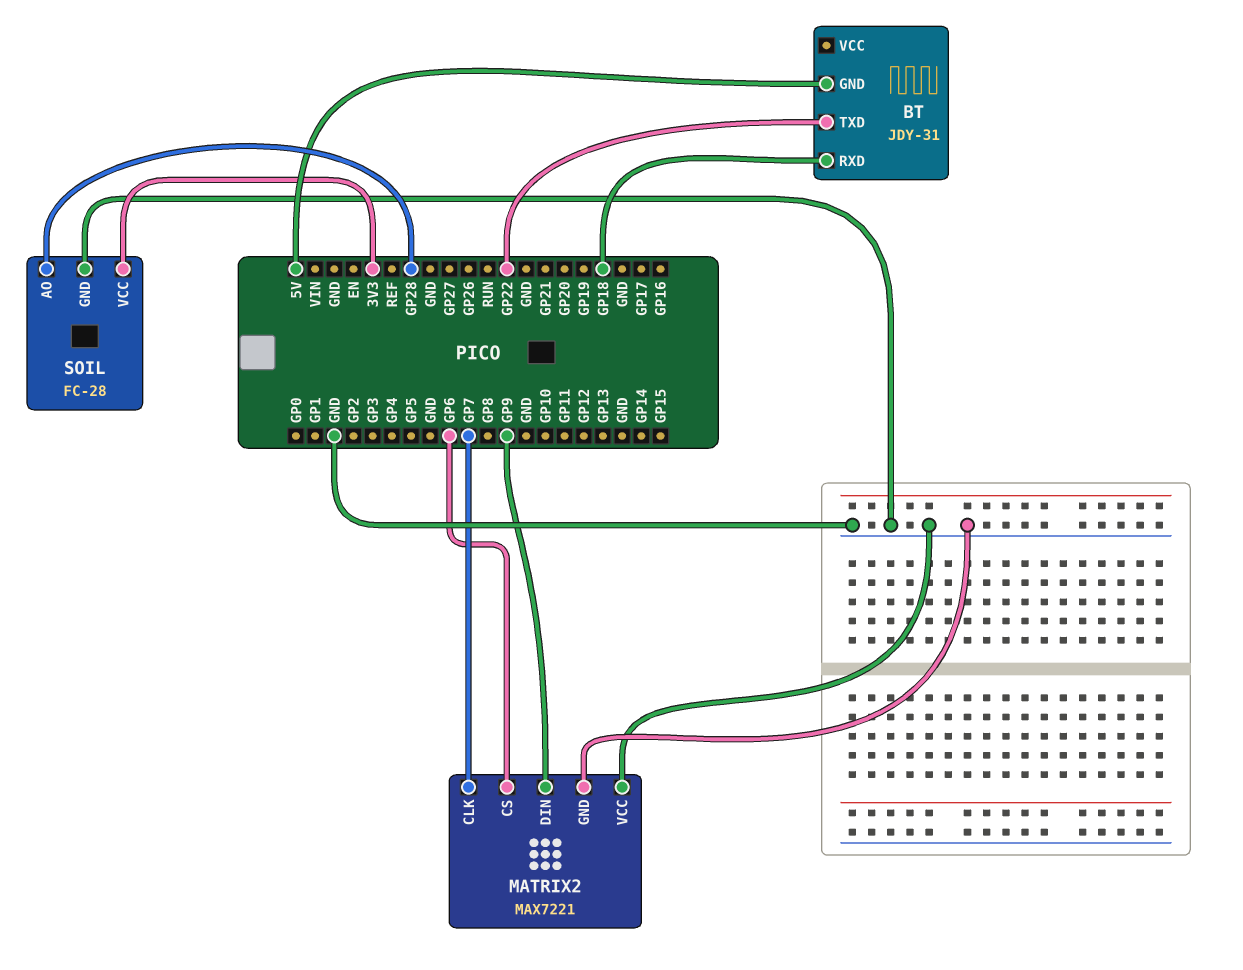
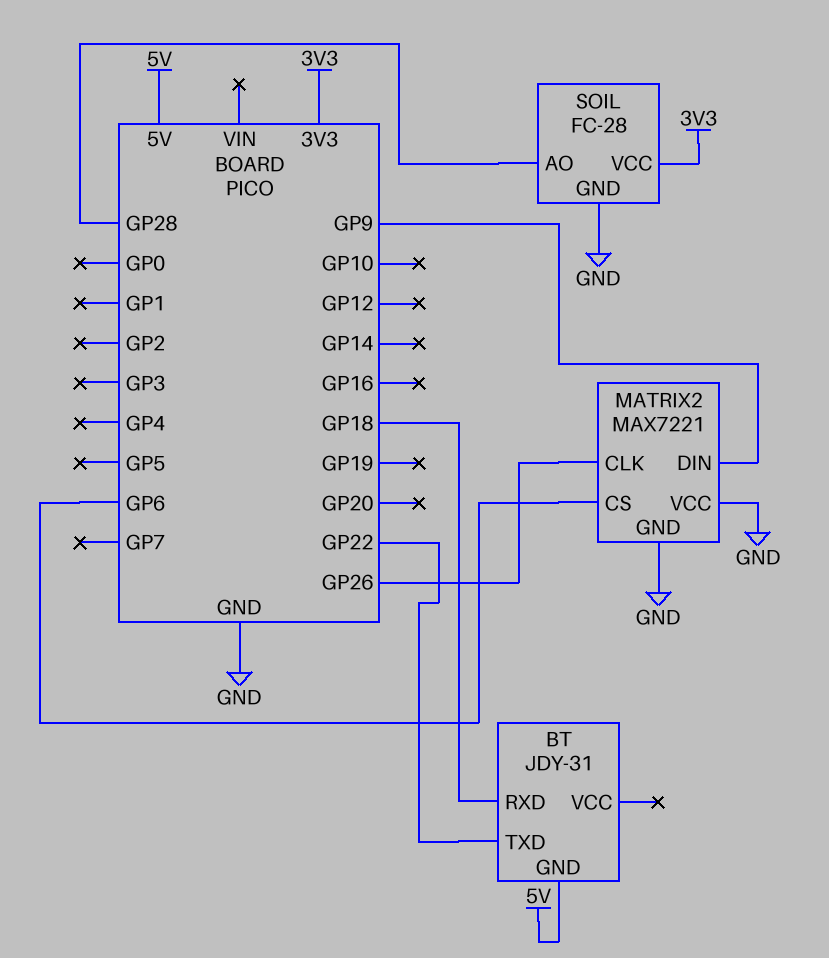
MATRIX2 pin CLK: GP7 -> GP26

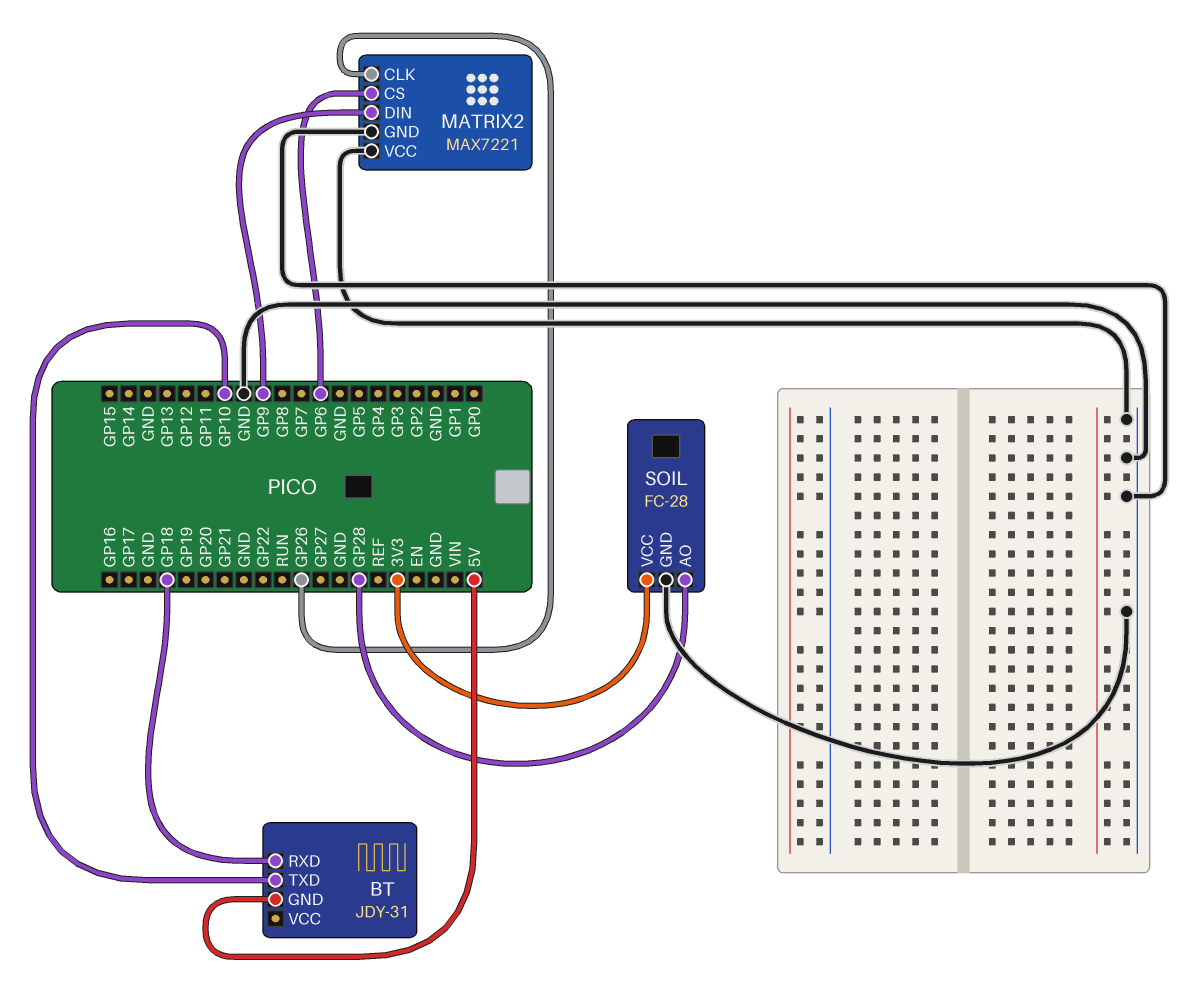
BT pin TXD: GP22 -> GP10

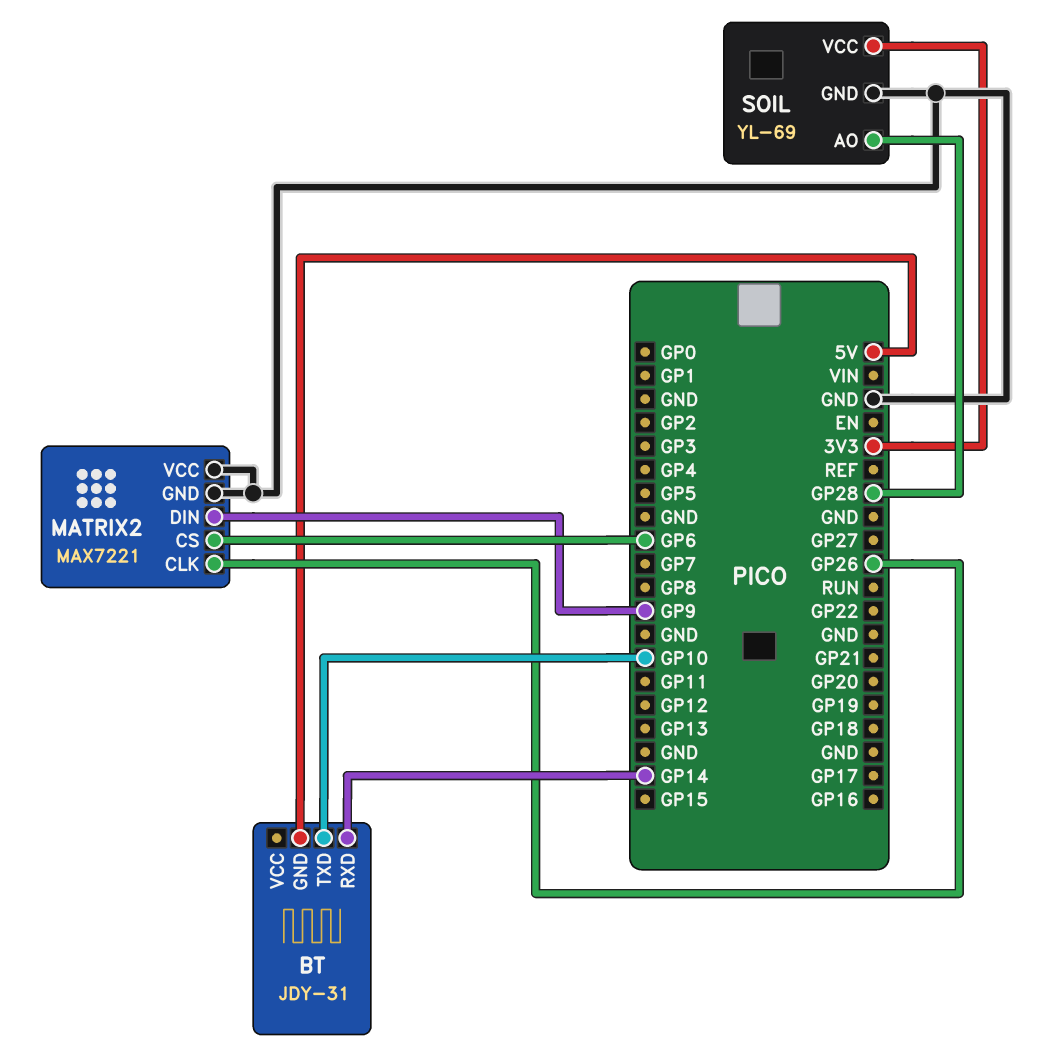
BT pin RXD: GP18 -> GP14
SOIL: FC-28 -> YL-69

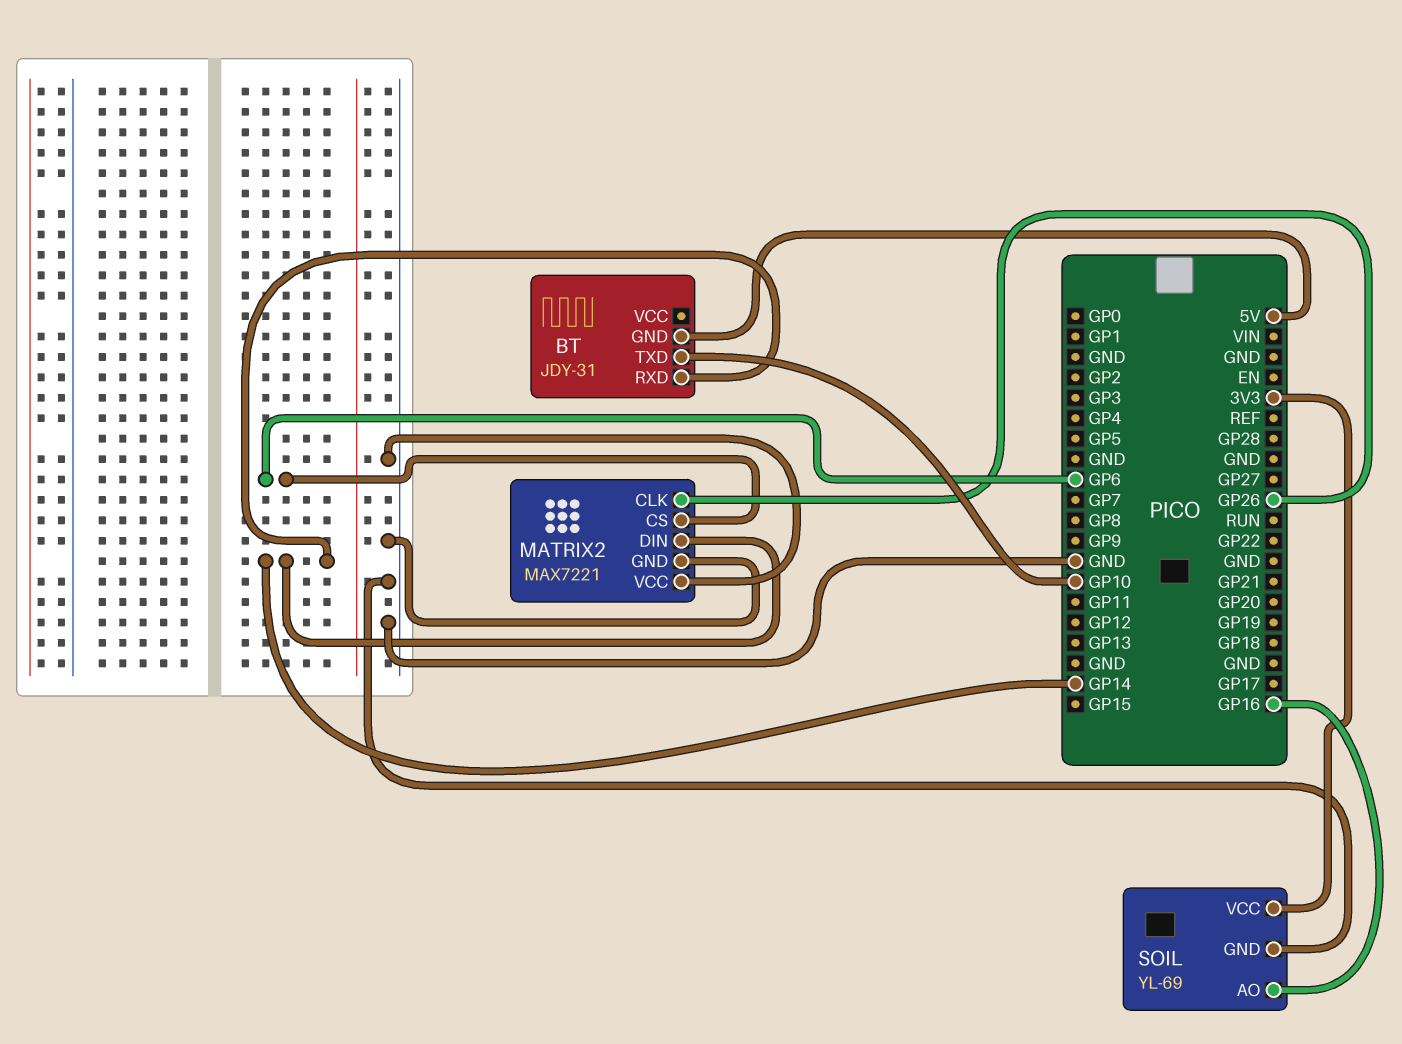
MATRIX2 pin DIN: GP9 -> GP14
SOIL pin AO: GP28 -> GP16

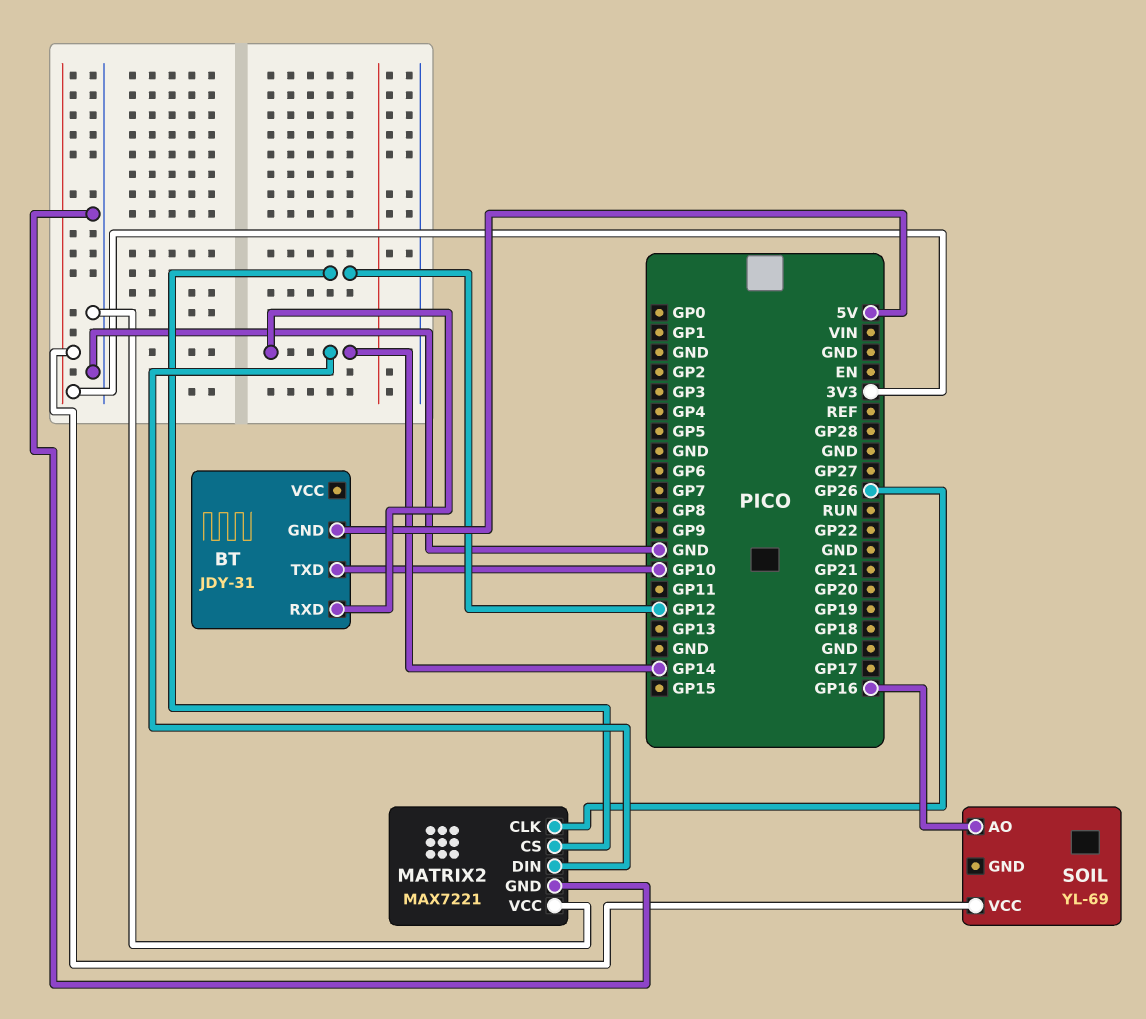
MATRIX2 pin CS: GP6 -> GP12
SOIL pin GND: GND -> none

